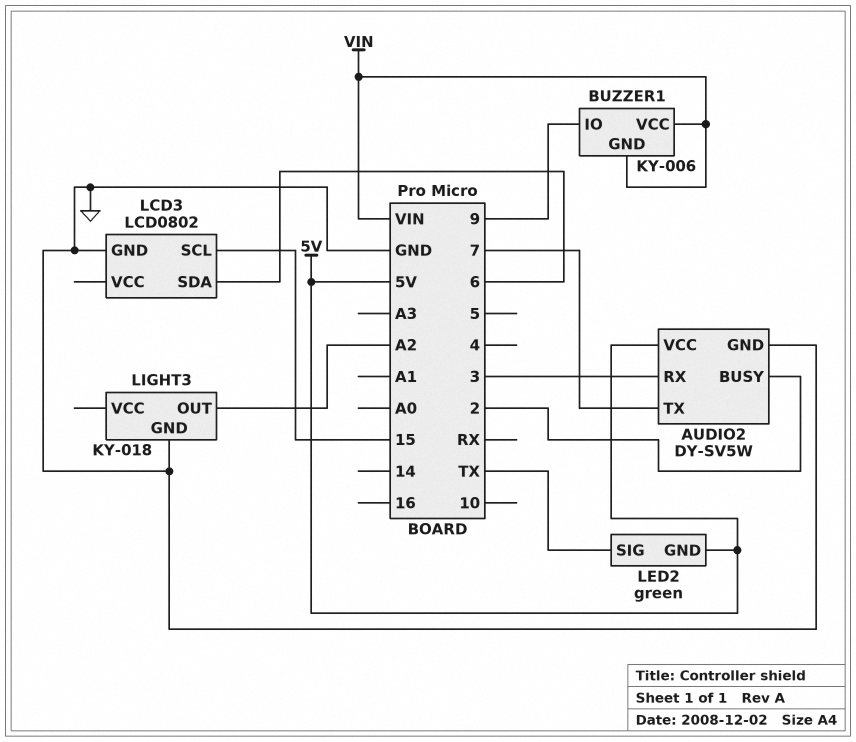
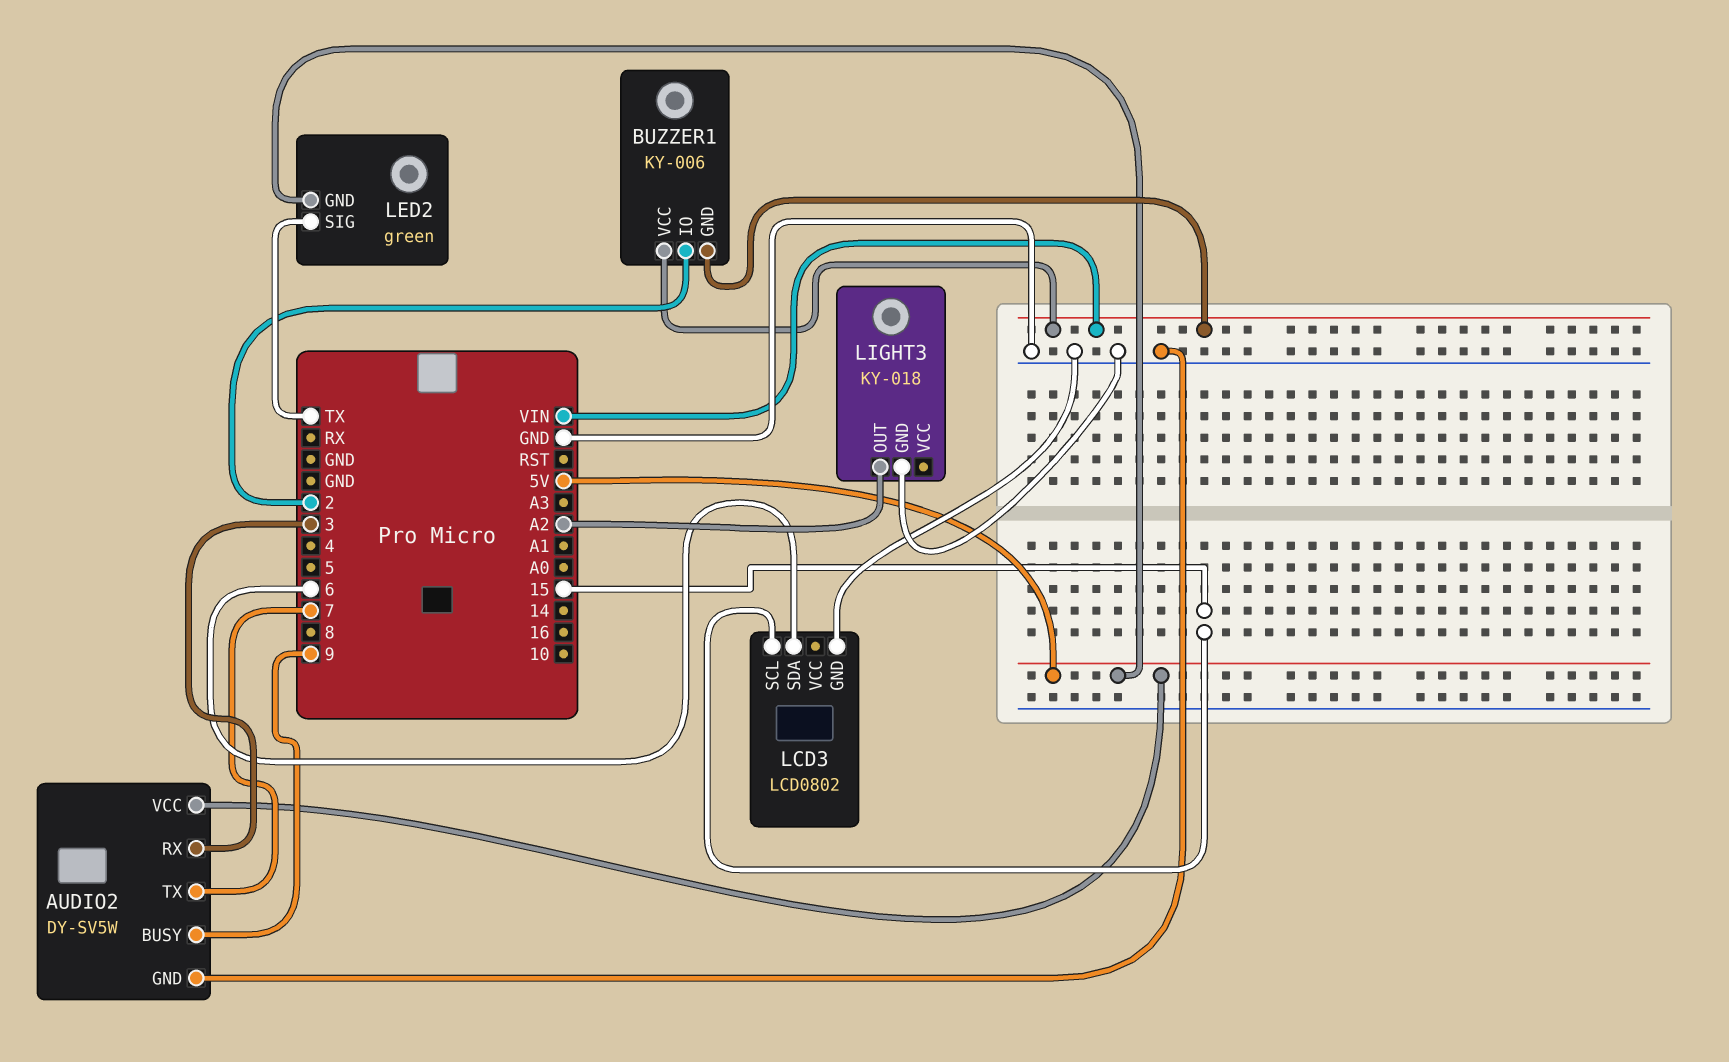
AUDIO2 pin BUSY: 2 -> 9
BUZZER1 pin IO: 9 -> 2

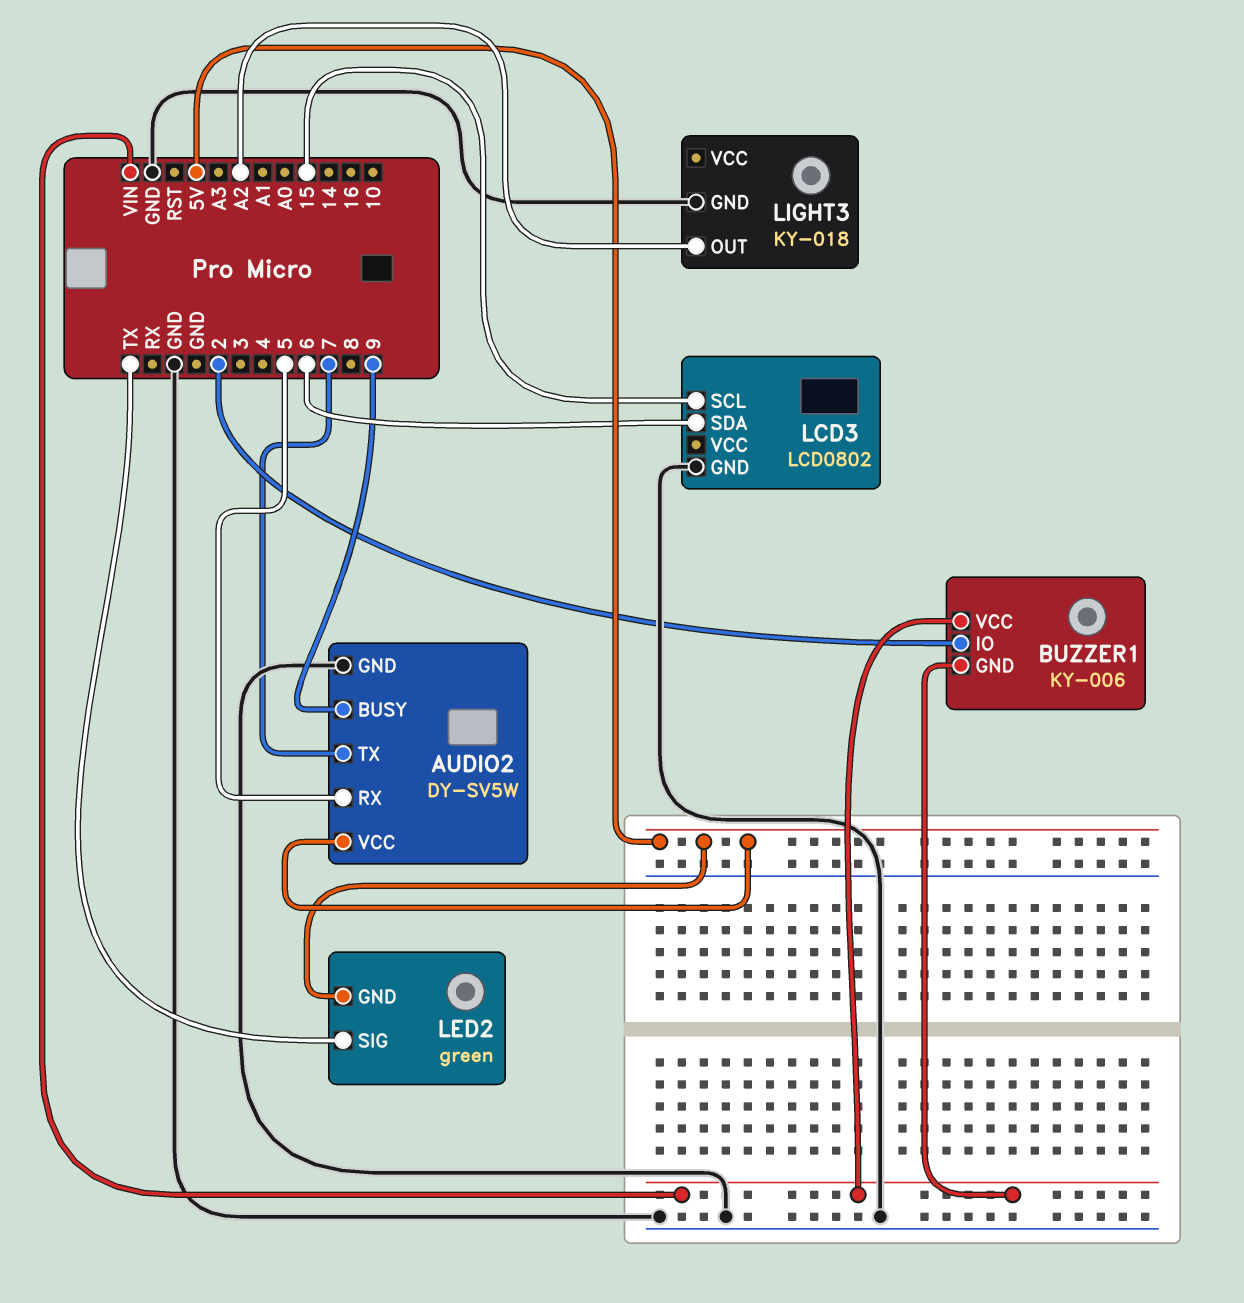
AUDIO2 pin RX: 3 -> 5

